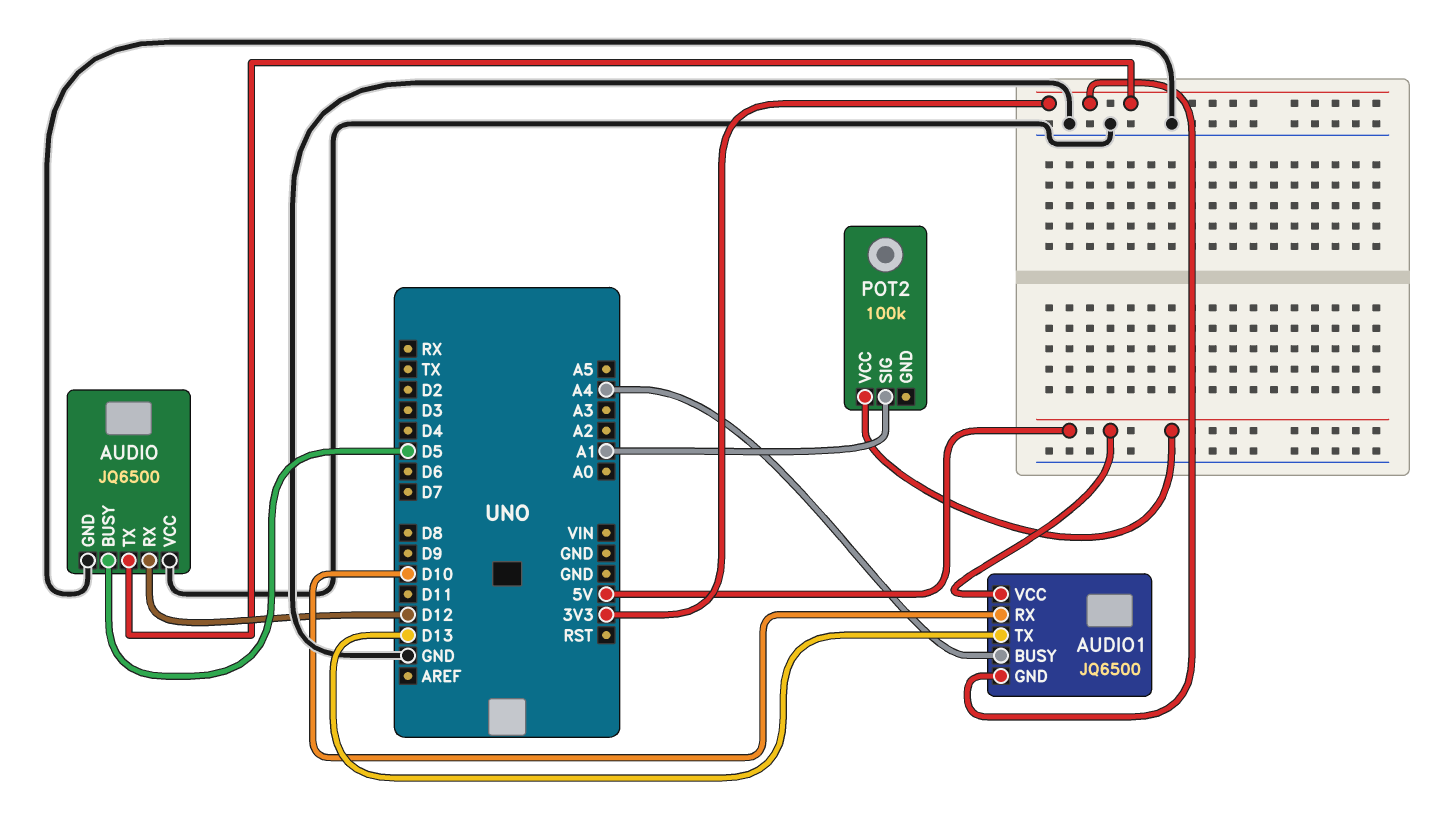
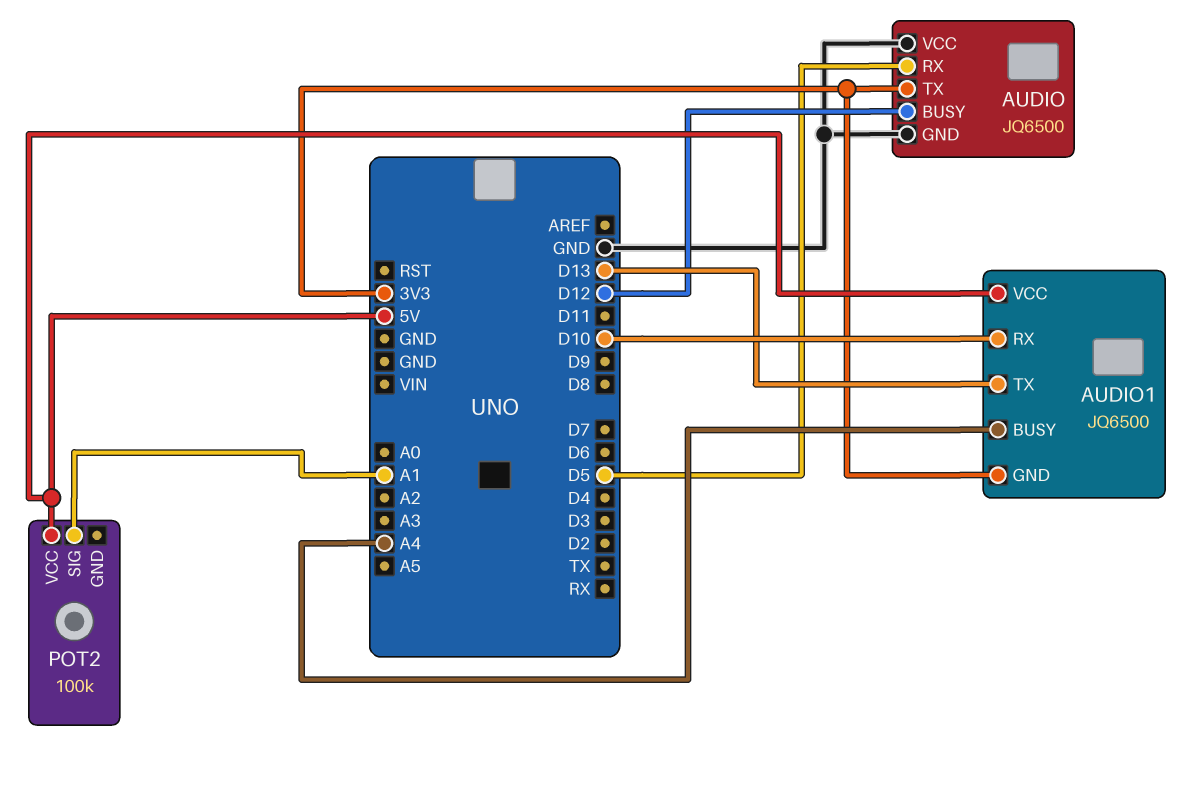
AUDIO pin BUSY: D5 -> D12
AUDIO pin RX: D12 -> D5

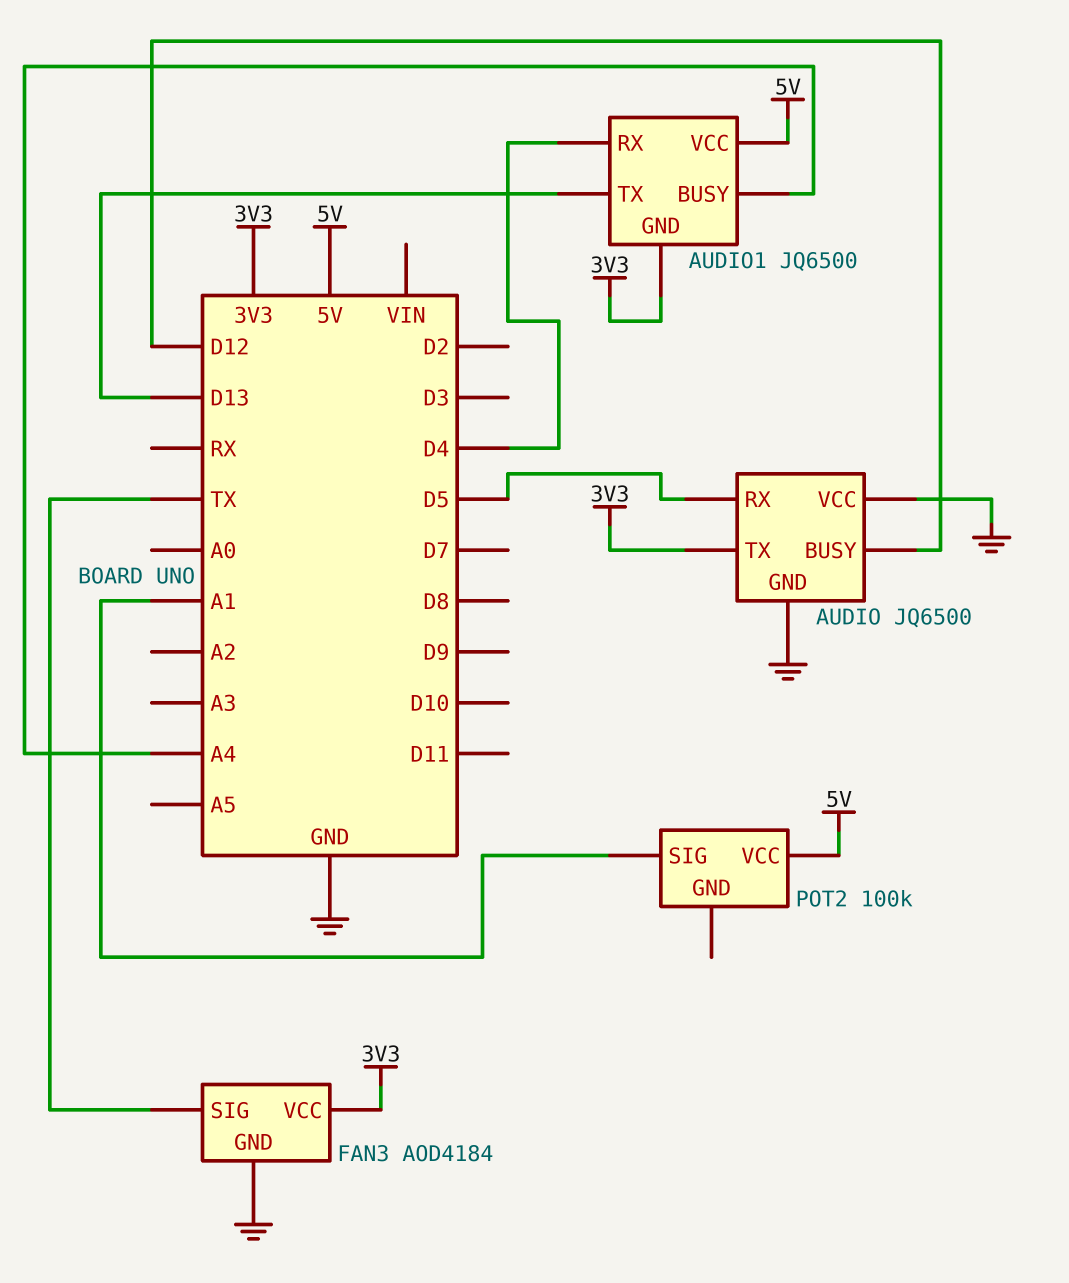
AUDIO1 pin RX: D10 -> D4
FAN3: none -> AOD4184
FAN3 pin GND: none -> GND
FAN3 pin SIG: none -> TX
FAN3 pin VCC: none -> 3V3

